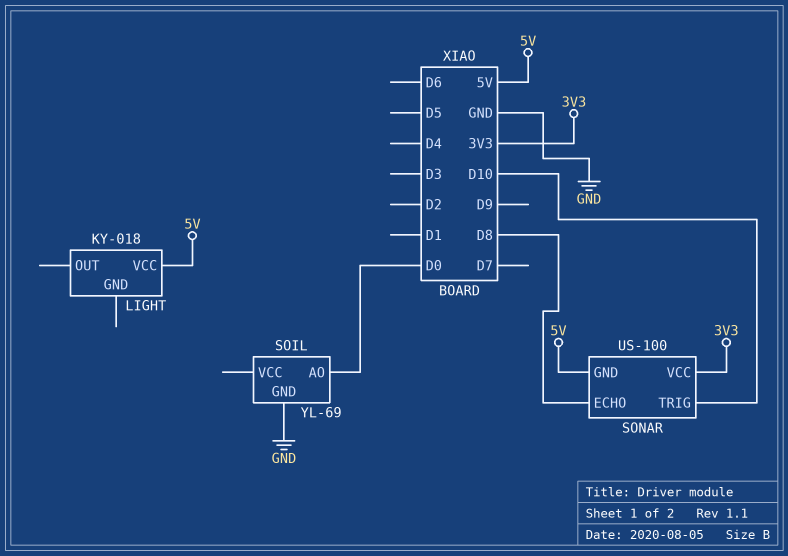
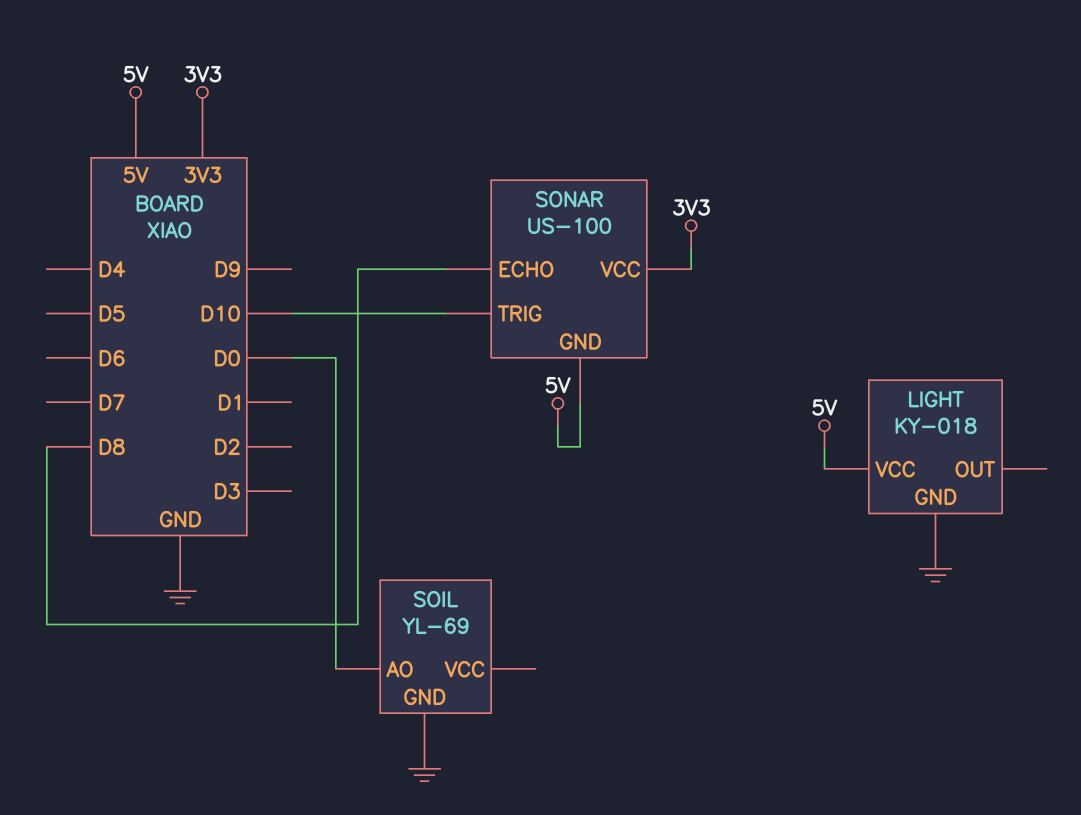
LIGHT pin GND: none -> GND

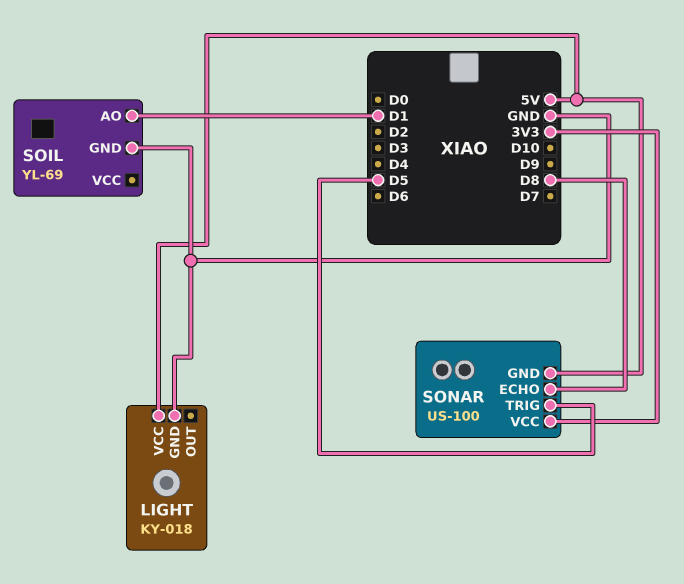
SOIL pin AO: D0 -> D1
SONAR pin TRIG: D10 -> D5

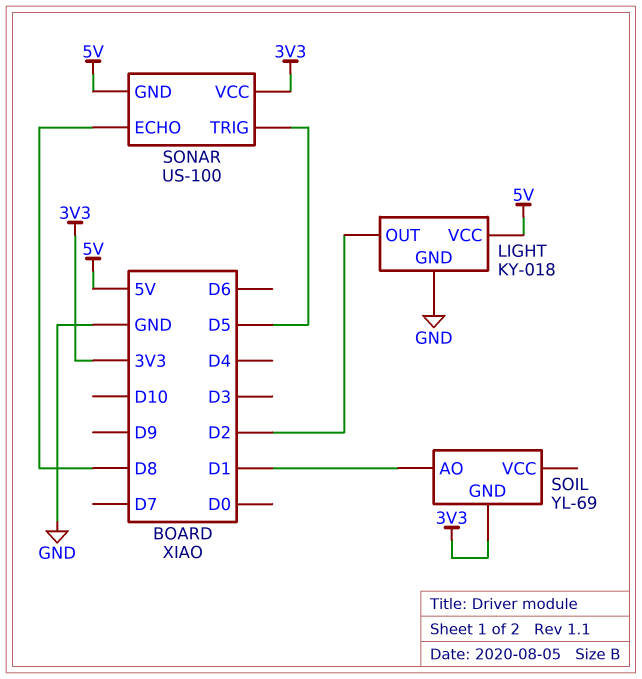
LIGHT pin OUT: none -> D2
SOIL pin GND: GND -> 3V3

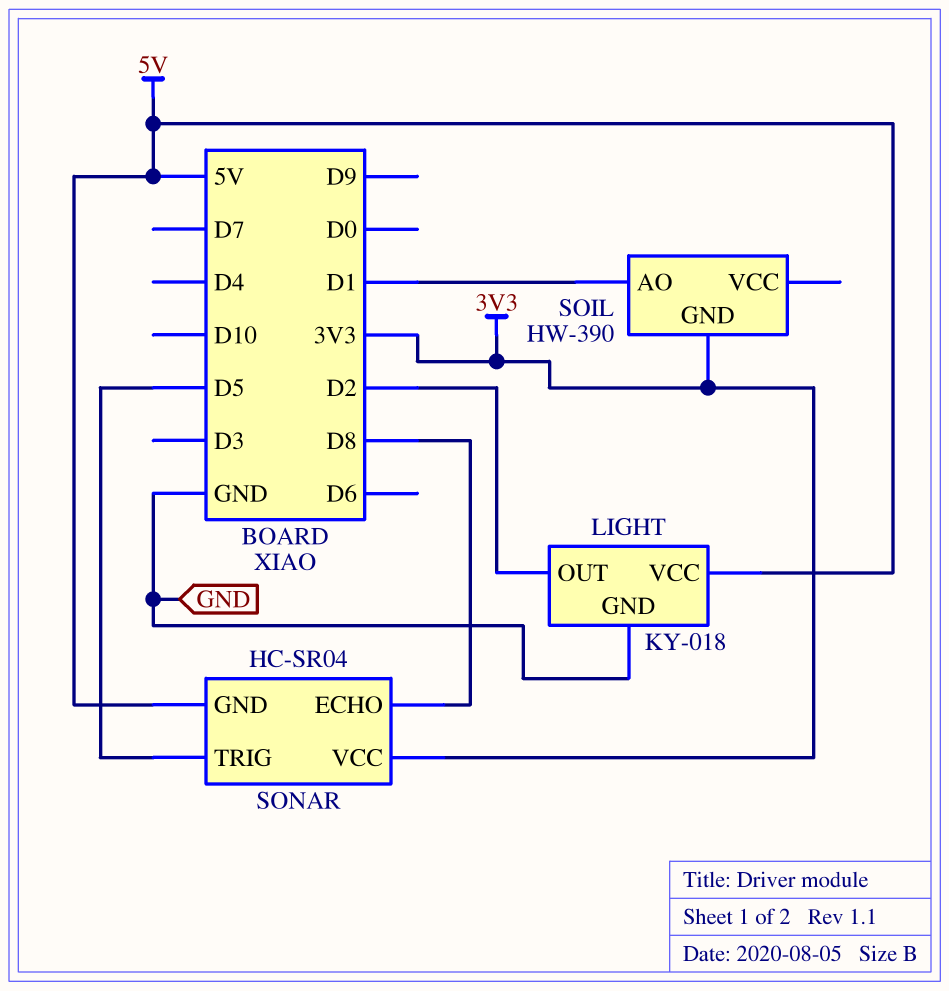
SOIL: YL-69 -> HW-390
SONAR: US-100 -> HC-SR04

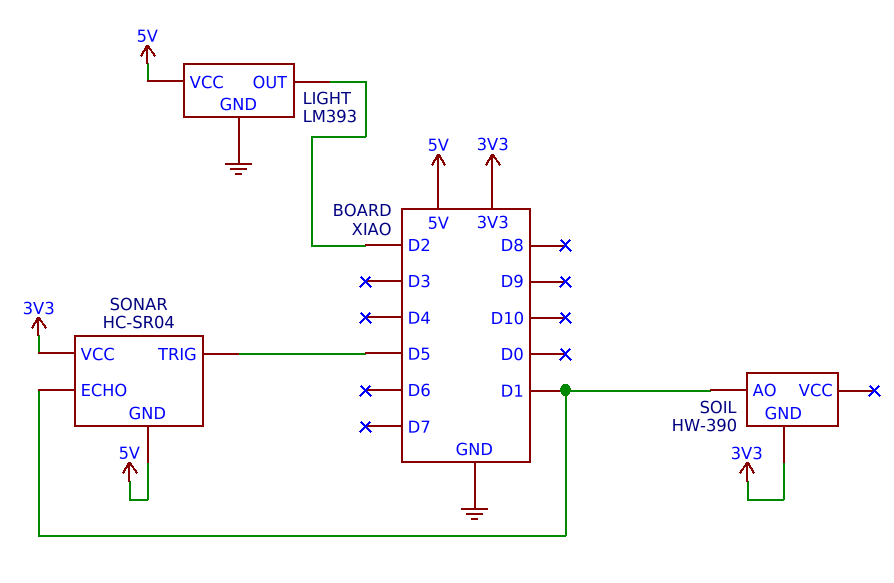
LIGHT: KY-018 -> LM393
SONAR pin ECHO: D8 -> D1

